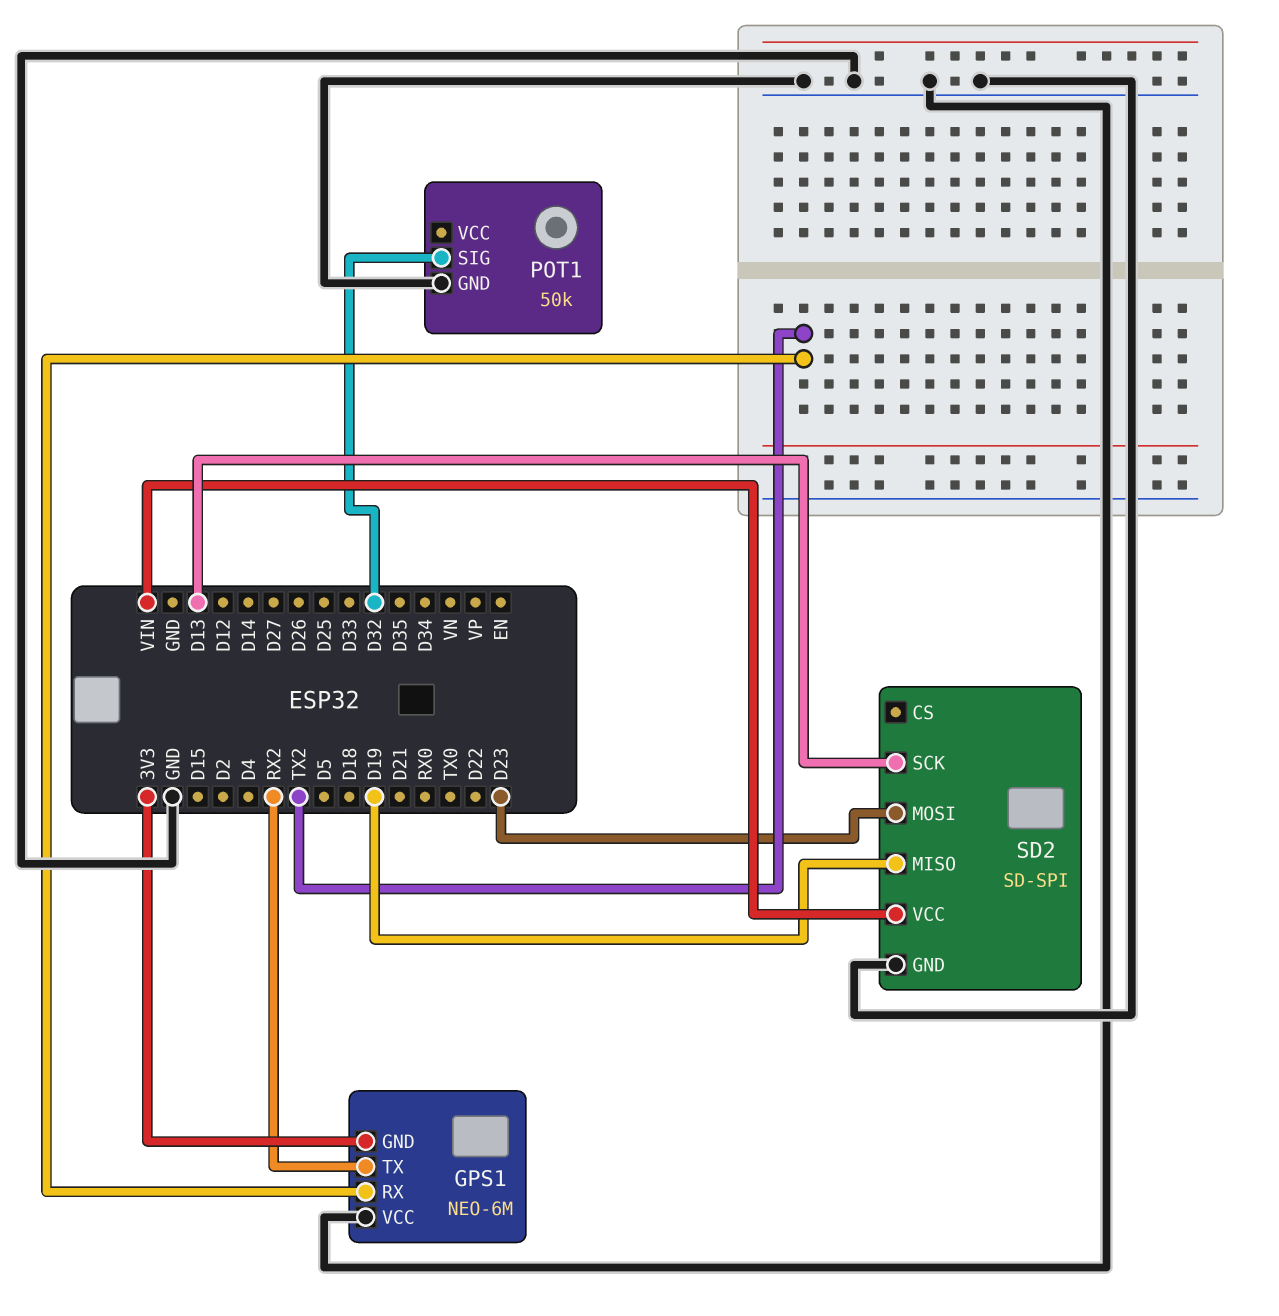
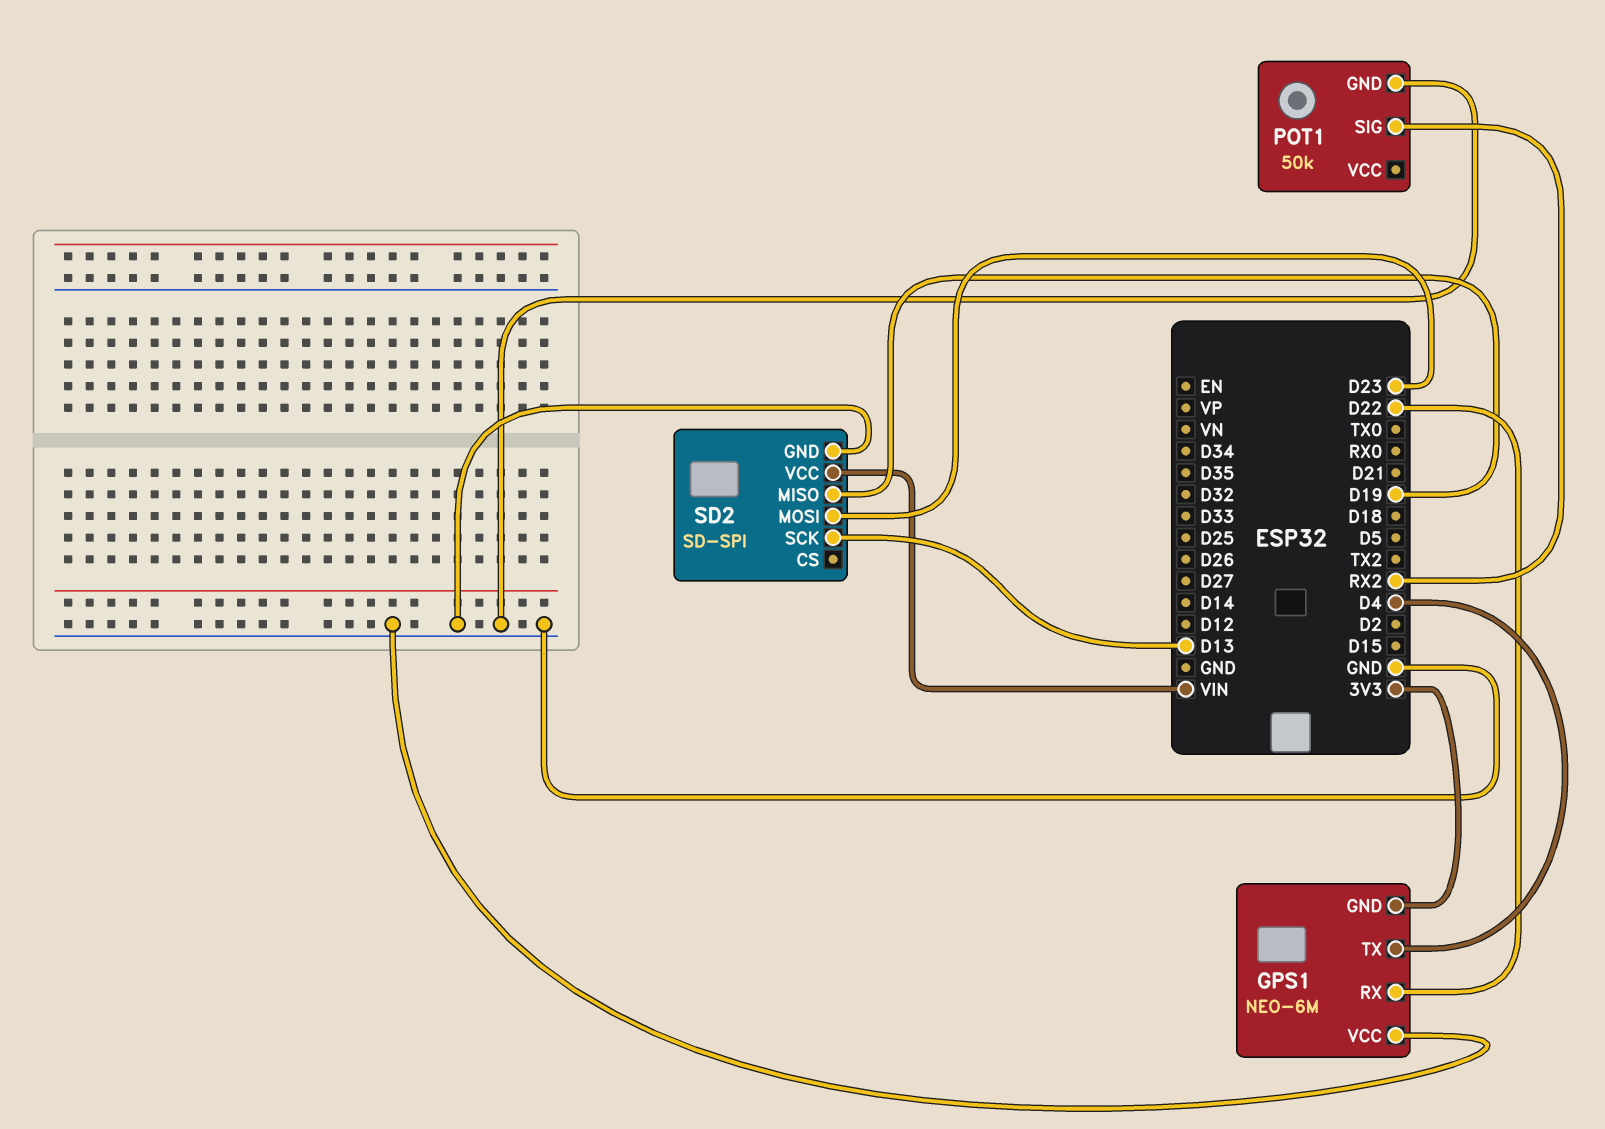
GPS1 pin RX: TX2 -> D22
GPS1 pin TX: RX2 -> D4
POT1 pin SIG: D32 -> RX2

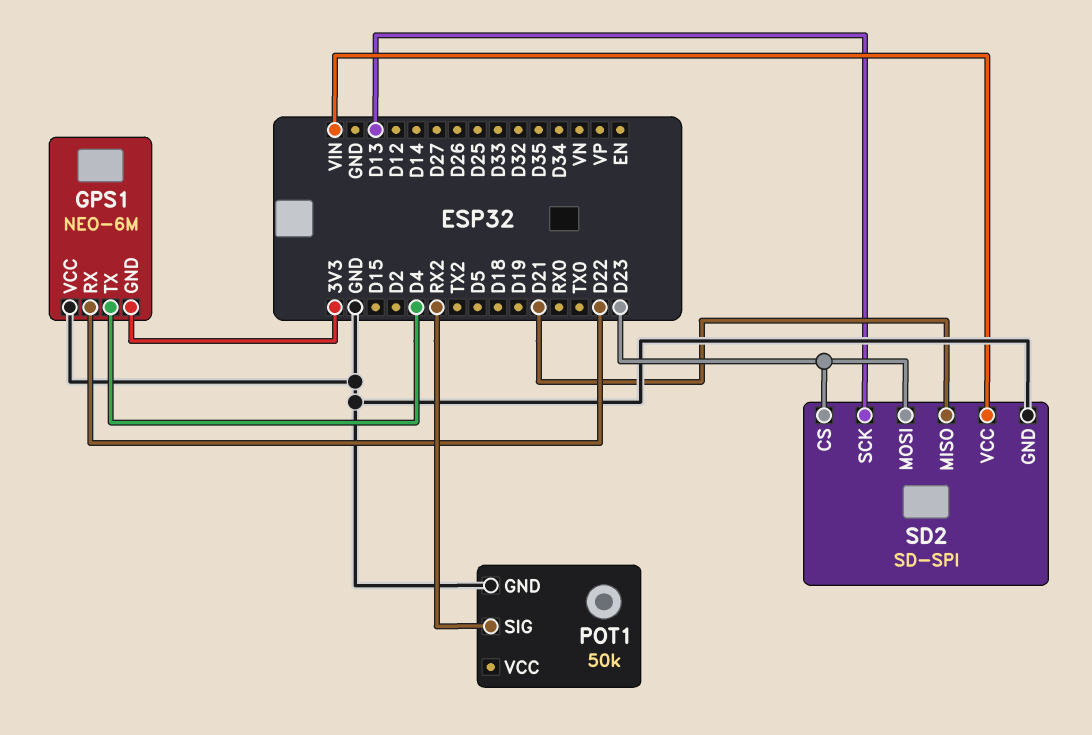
SD2 pin CS: none -> D23
SD2 pin MISO: D19 -> D21

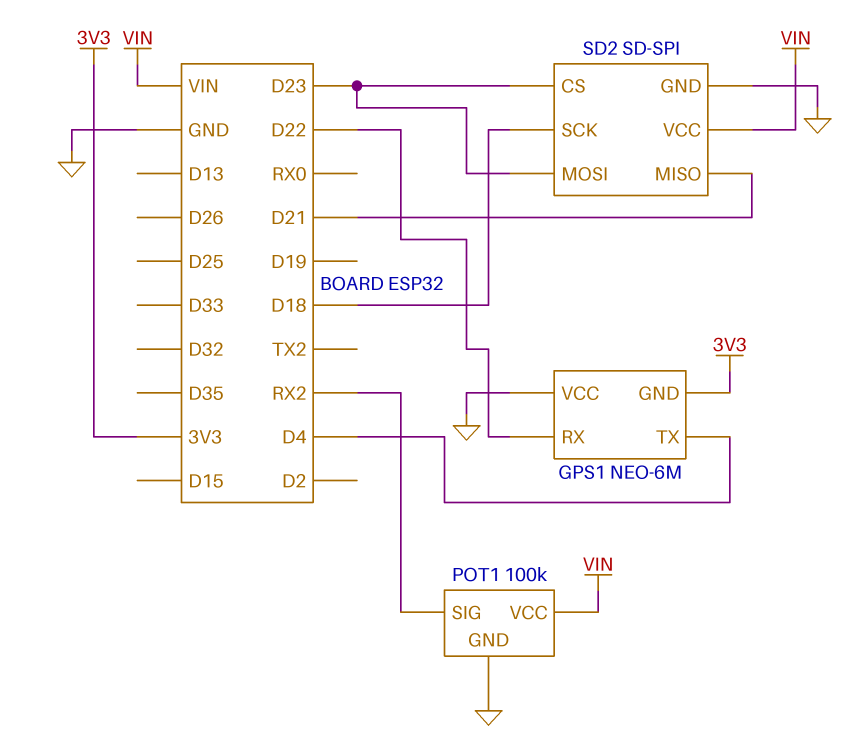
POT1: 50k -> 100k
POT1 pin VCC: none -> VIN
SD2 pin SCK: D13 -> D18

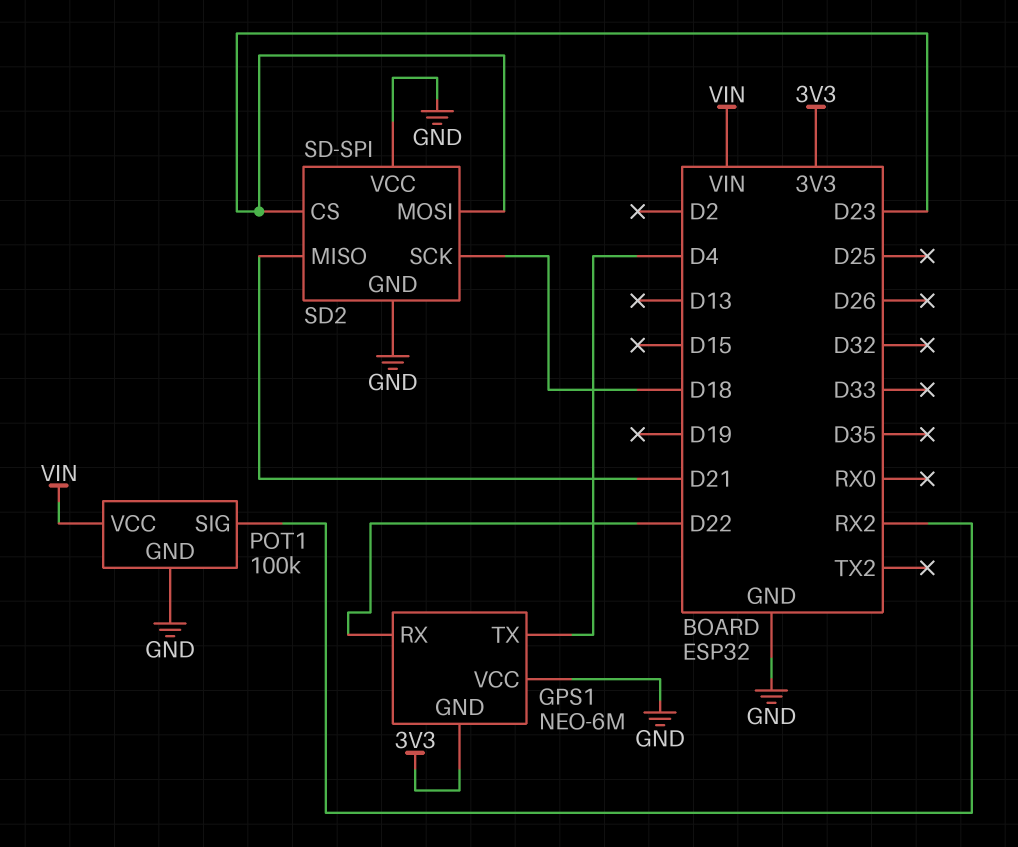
SD2 pin VCC: VIN -> GND

